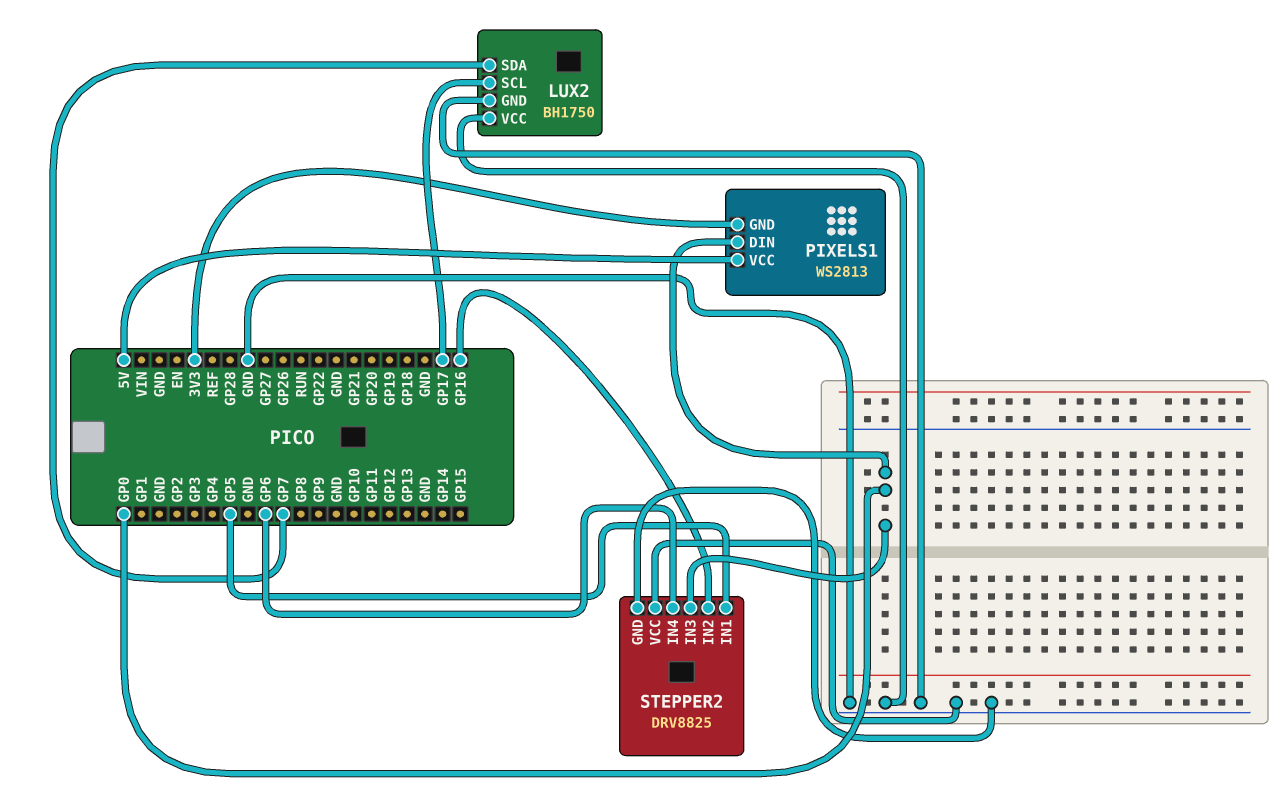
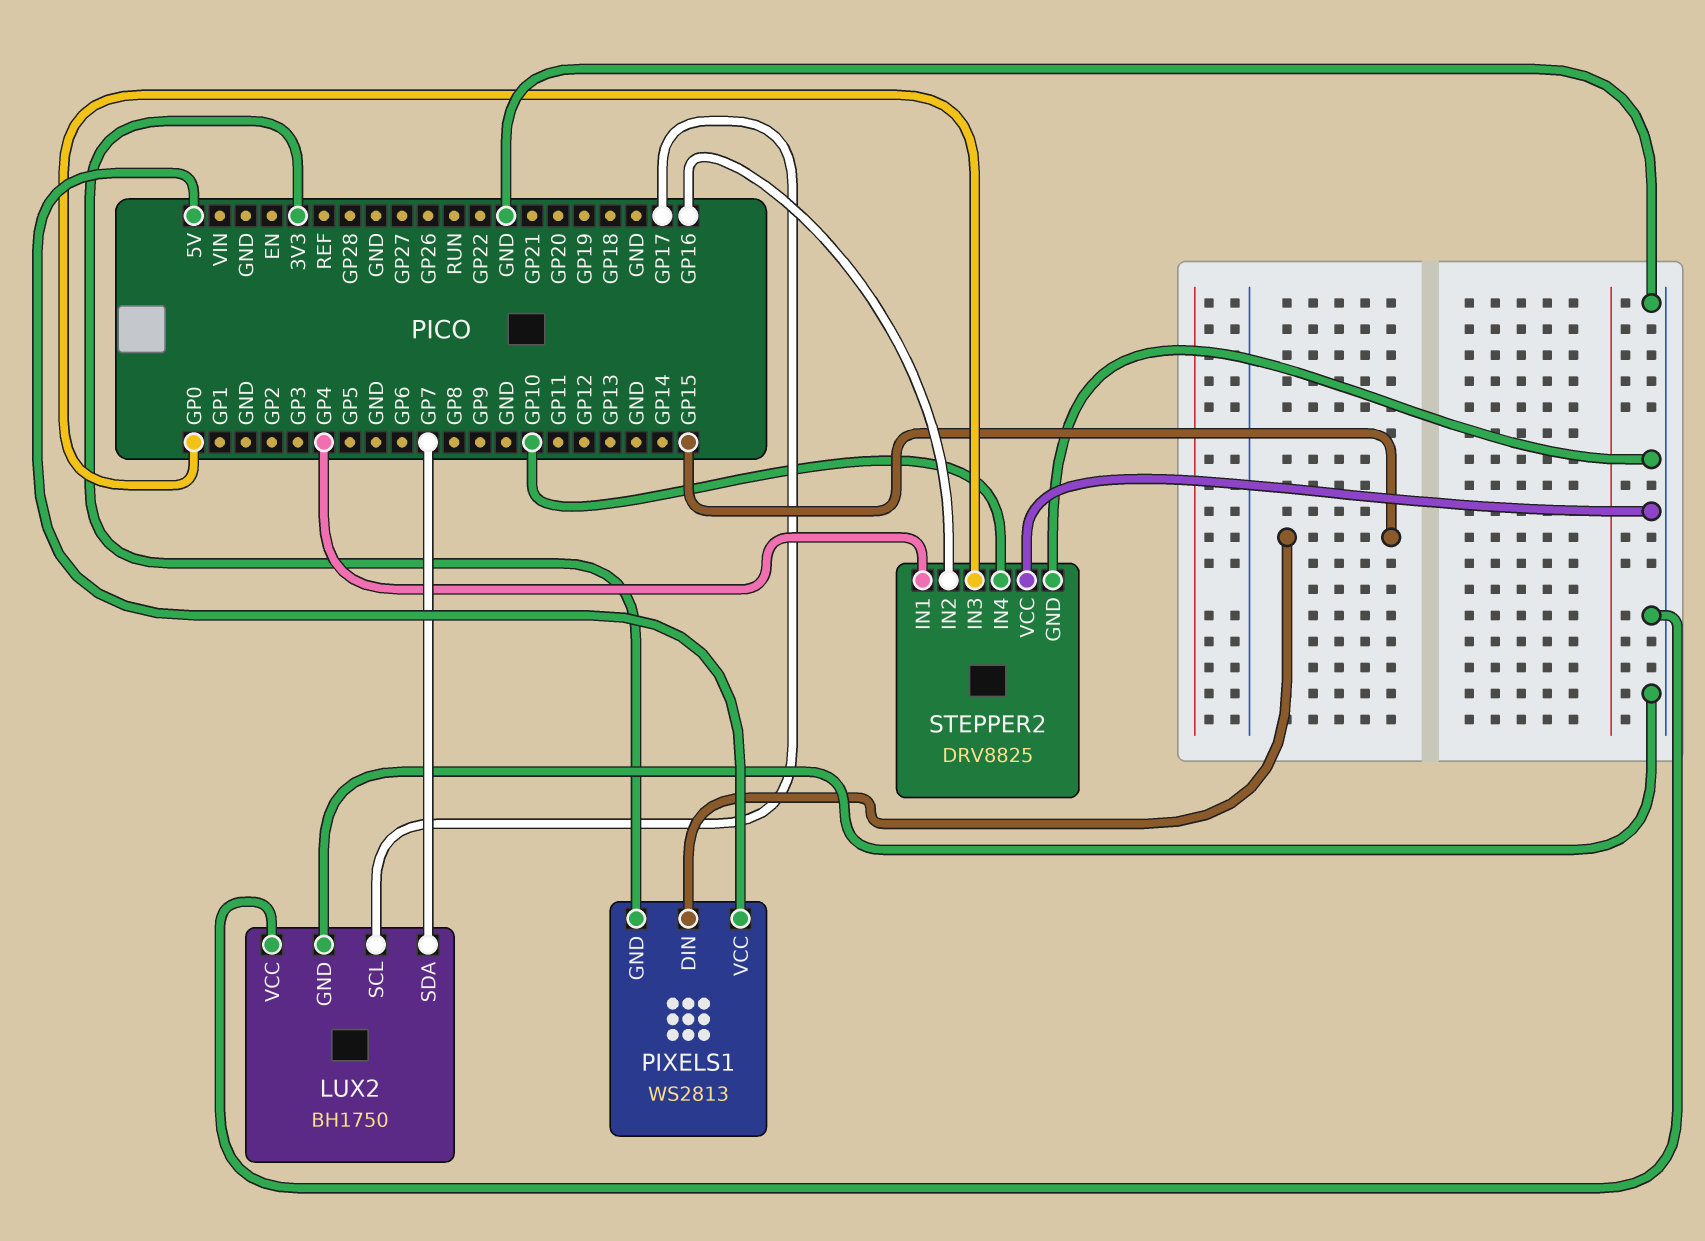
PIXELS1 pin DIN: GP0 -> GP15
STEPPER2 pin IN1: GP5 -> GP4
STEPPER2 pin IN4: GP6 -> GP10

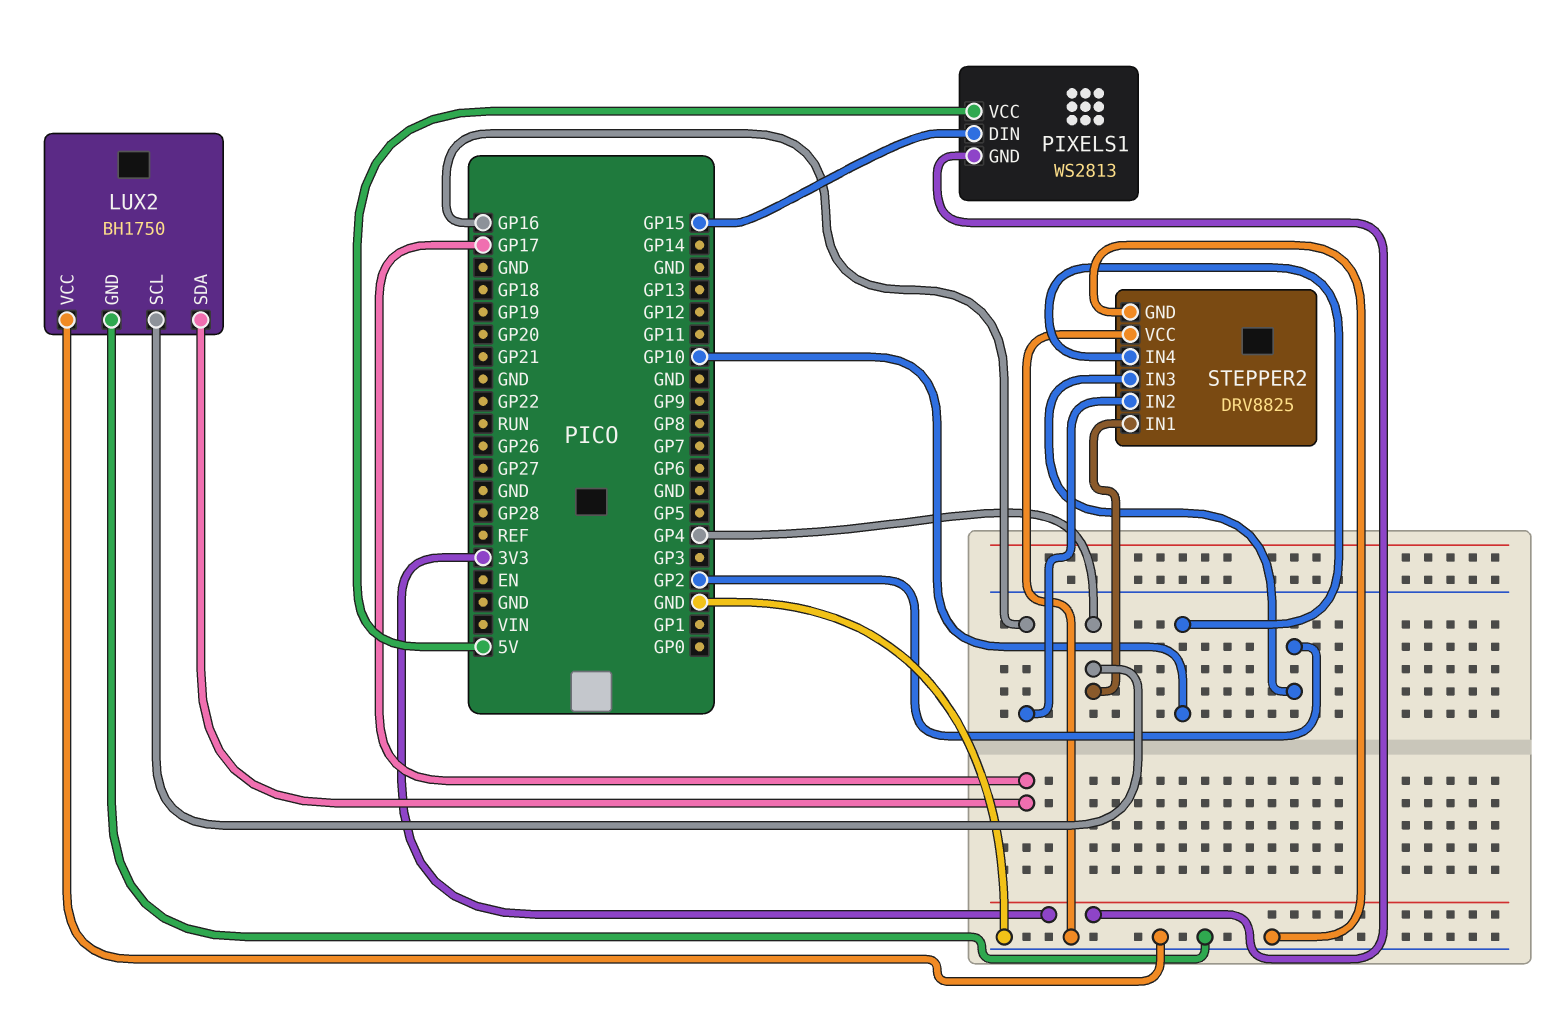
LUX2 pin SCL: GP17 -> GP4
LUX2 pin SDA: GP7 -> GP17
STEPPER2 pin IN3: GP0 -> GP2

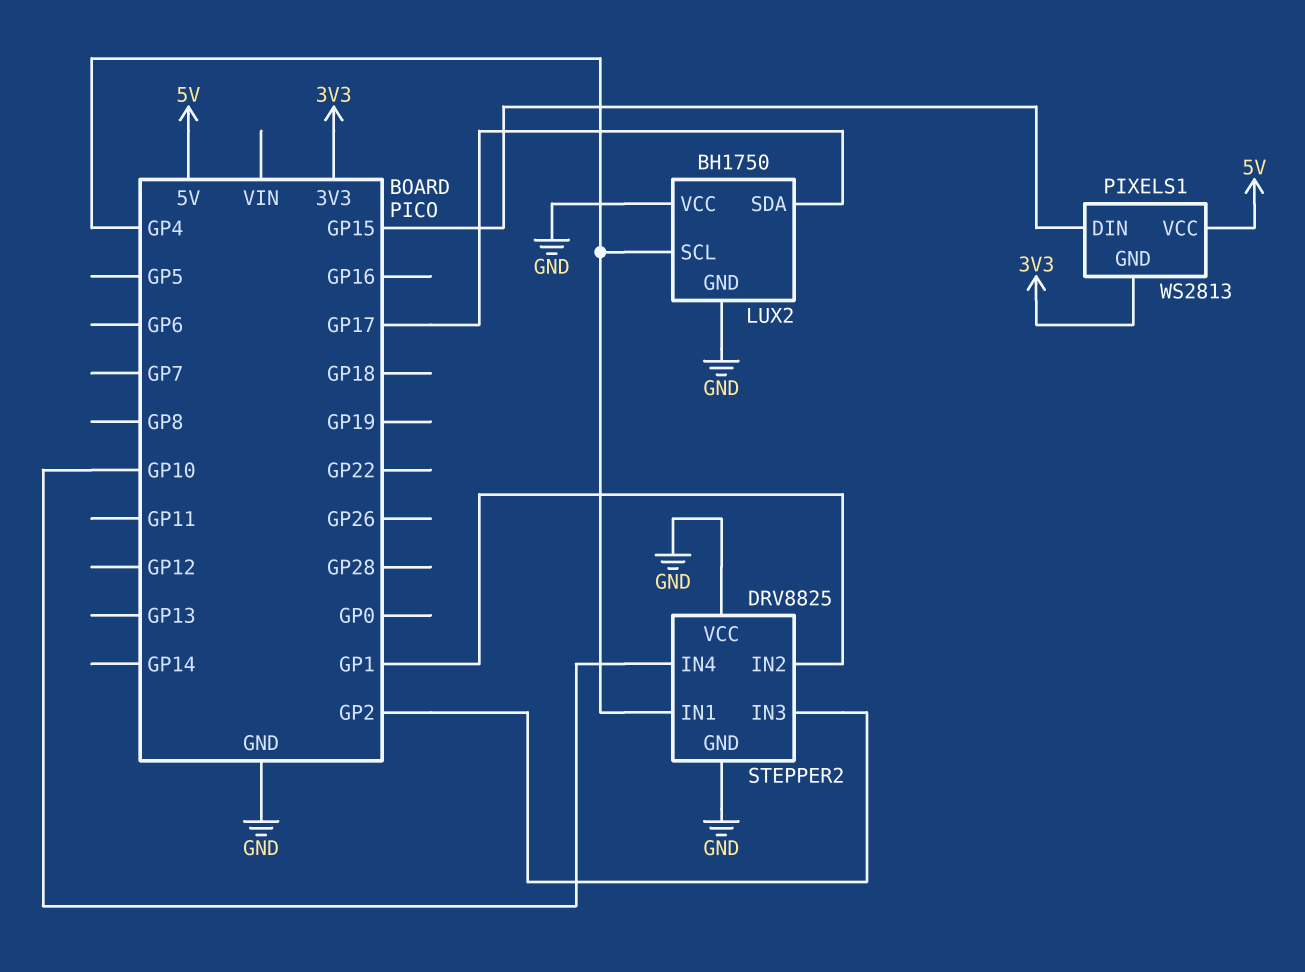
STEPPER2 pin IN2: GP16 -> GP1

